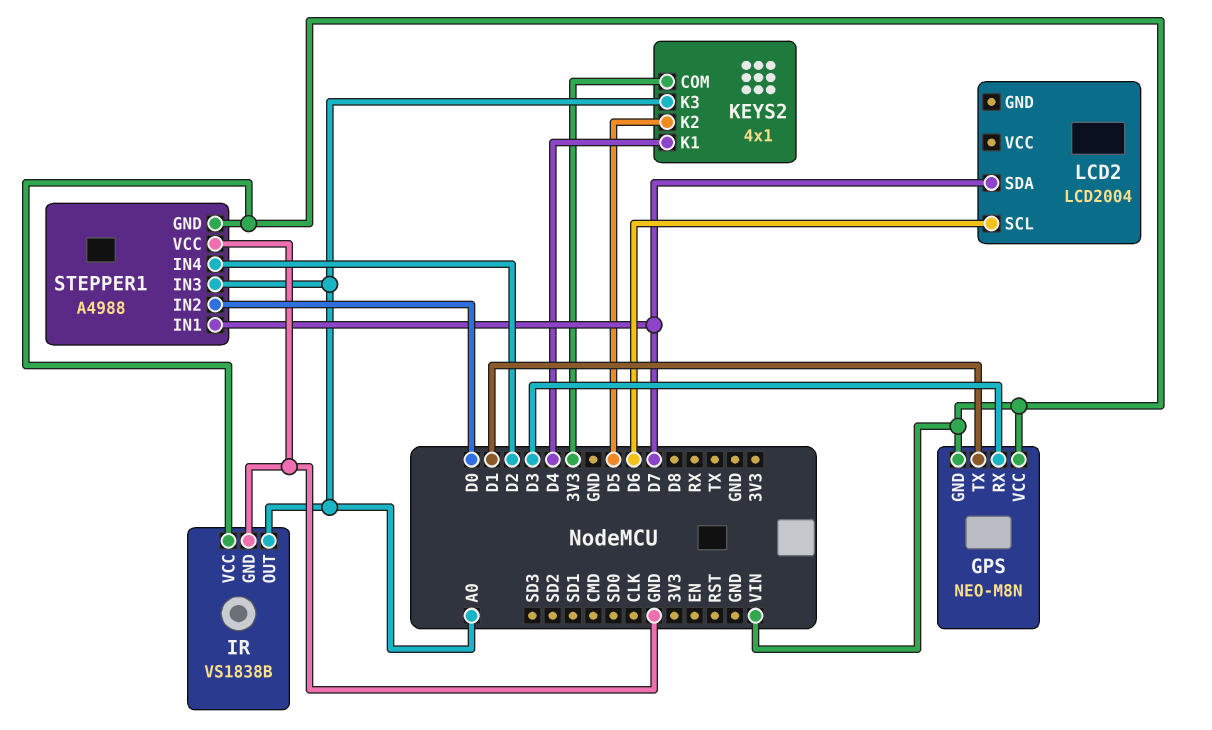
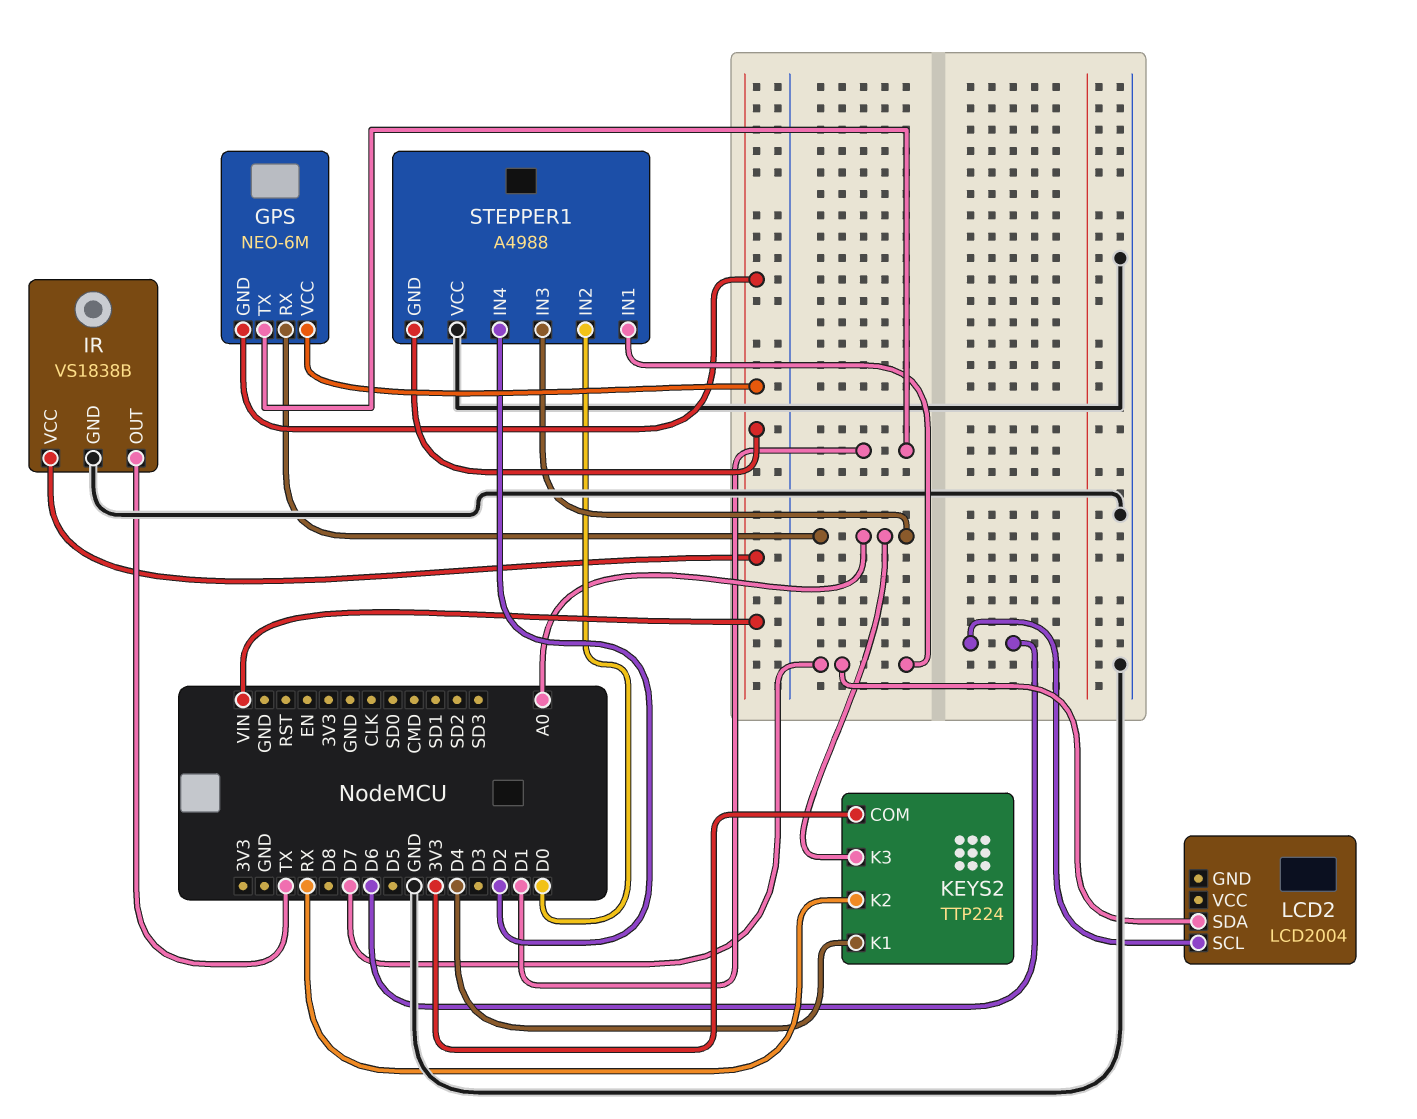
GPS: NEO-M8N -> NEO-6M
GPS pin RX: D3 -> A0
IR pin OUT: A0 -> TX
KEYS2: 4x1 -> TTP224
KEYS2 pin K2: D5 -> RX

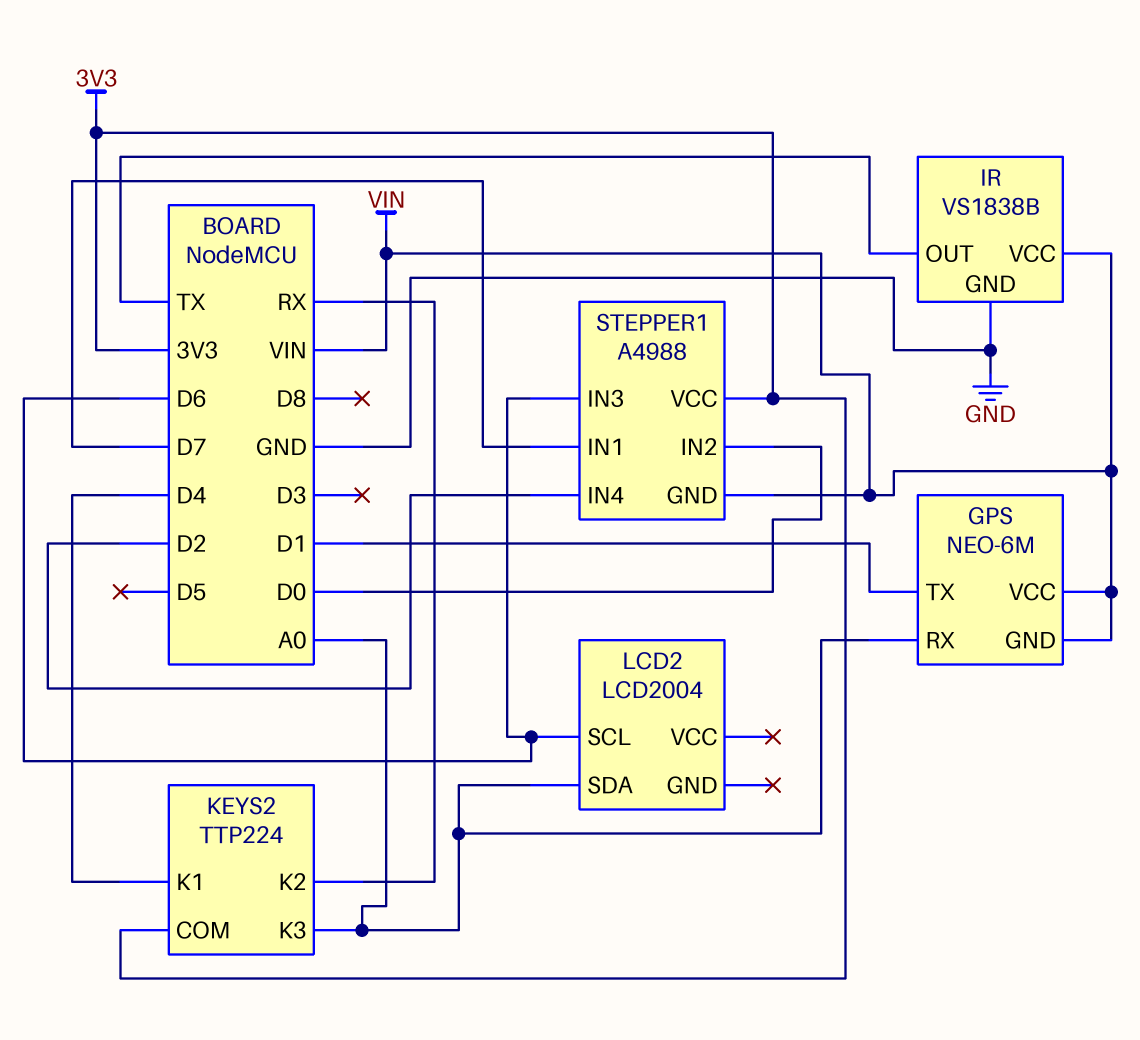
LCD2 pin SDA: D7 -> A0
STEPPER1 pin IN3: A0 -> D6
STEPPER1 pin VCC: GND -> 3V3

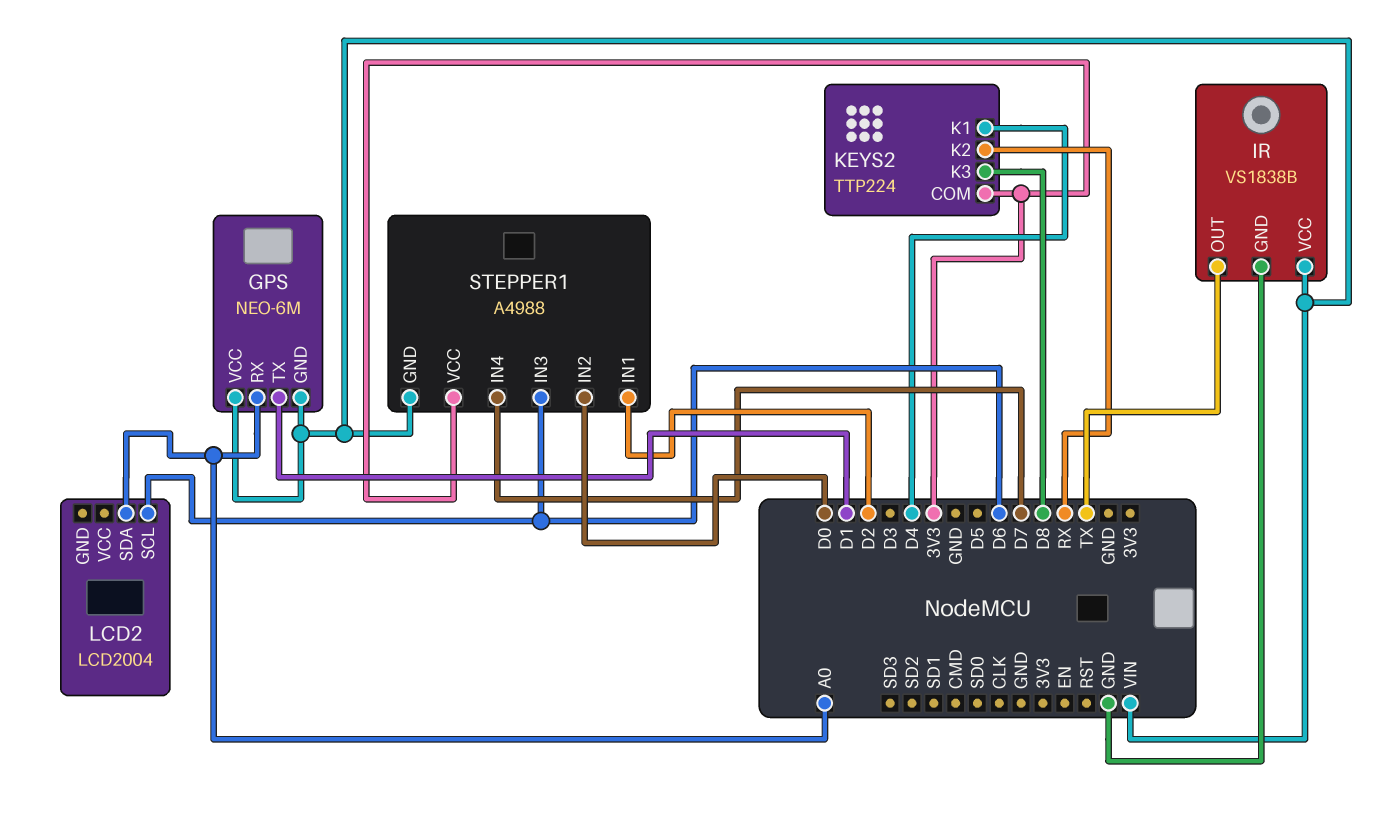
KEYS2 pin K3: A0 -> D8
STEPPER1 pin IN1: D7 -> D2
STEPPER1 pin IN4: D2 -> D7

